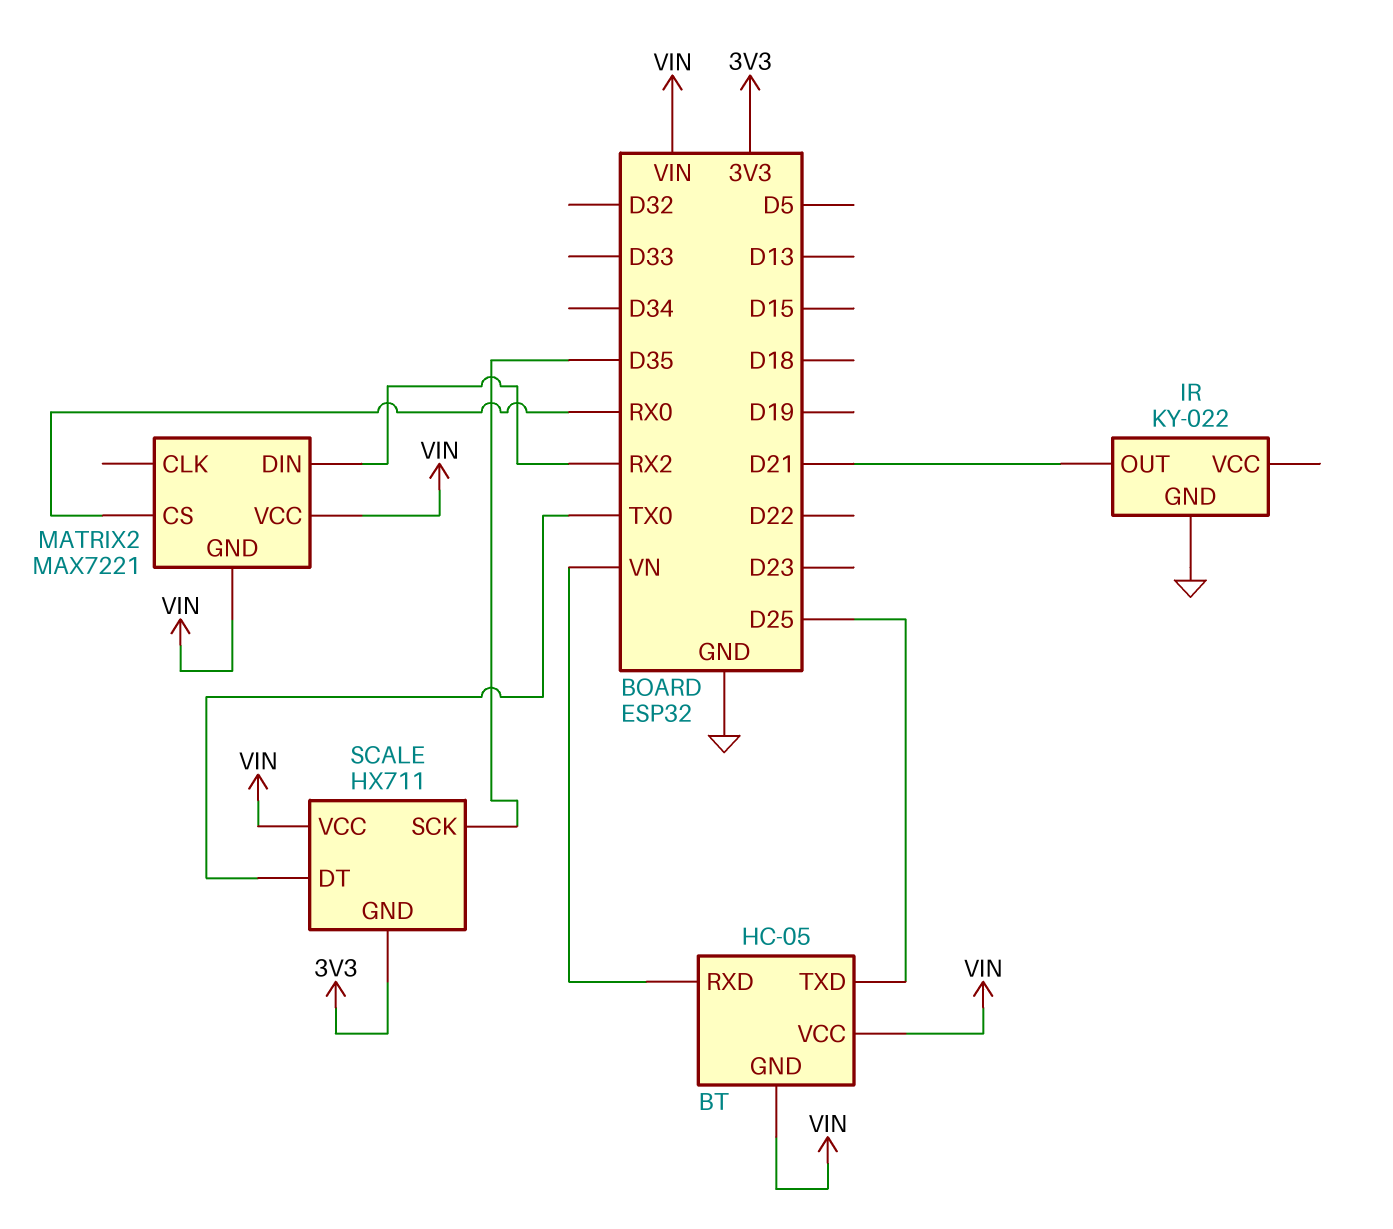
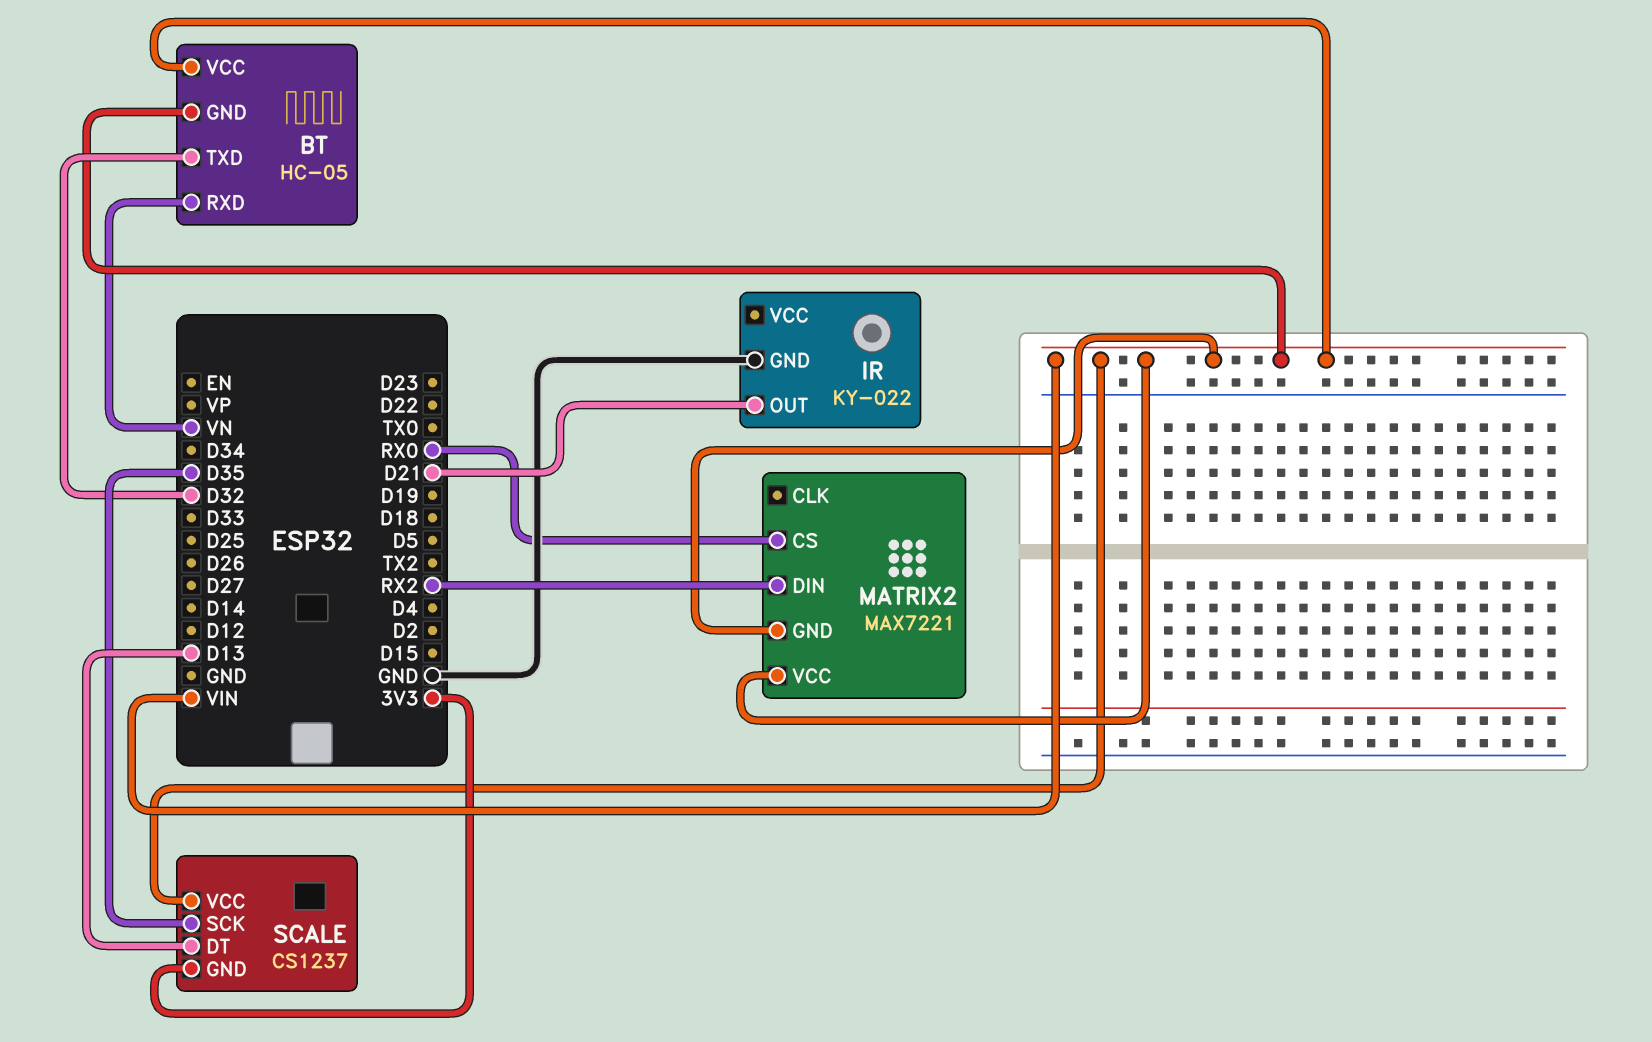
BT pin TXD: D25 -> D32
SCALE: HX711 -> CS1237
SCALE pin DT: TX0 -> D13

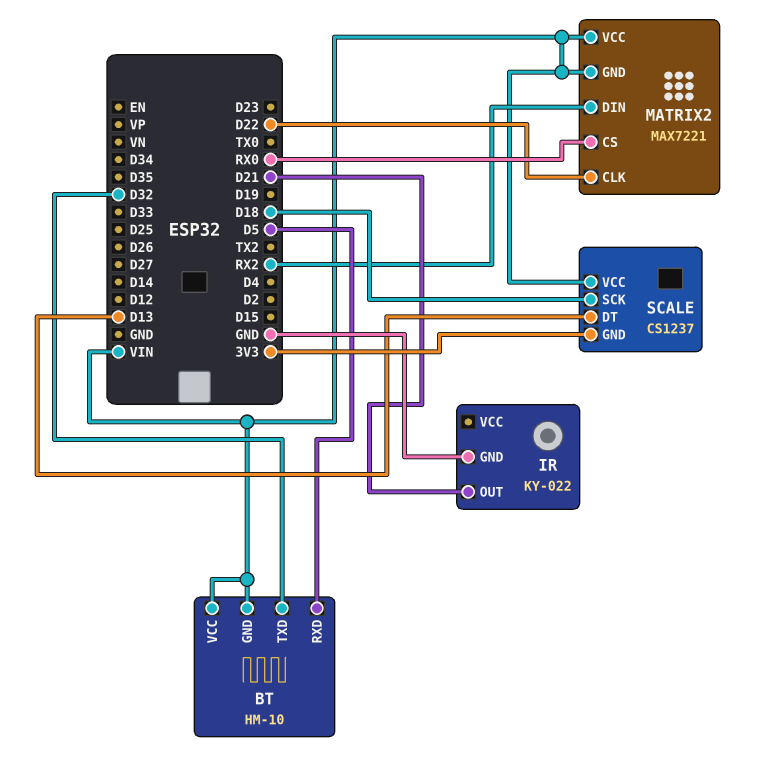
BT: HC-05 -> HM-10
BT pin RXD: VN -> D5
MATRIX2 pin CLK: none -> D22
SCALE pin SCK: D35 -> D18

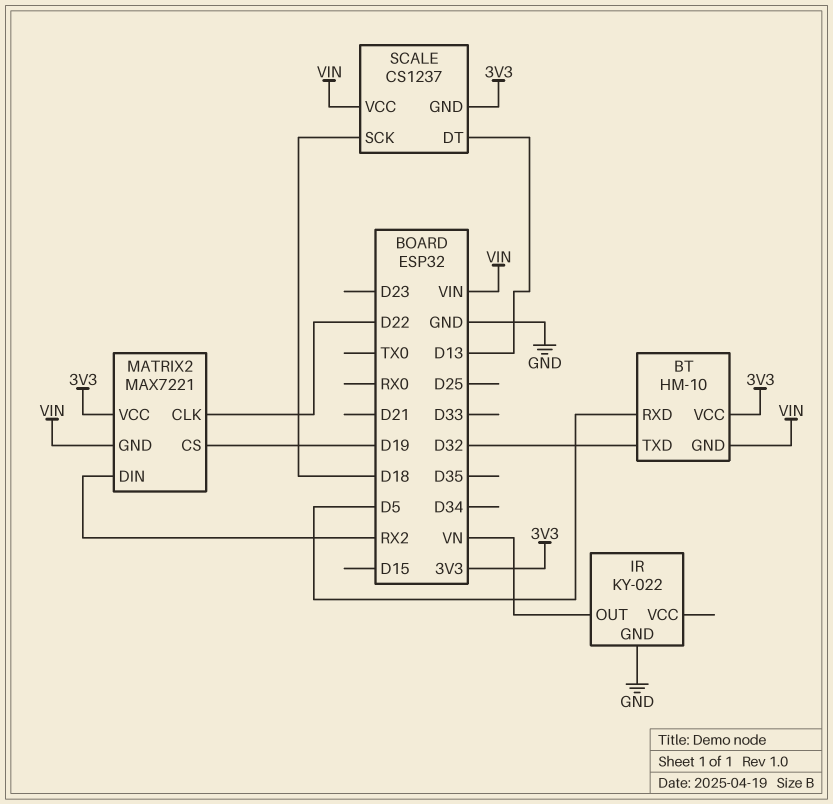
BT pin VCC: VIN -> 3V3
IR pin OUT: D21 -> VN
MATRIX2 pin CS: RX0 -> D19
MATRIX2 pin VCC: VIN -> 3V3

